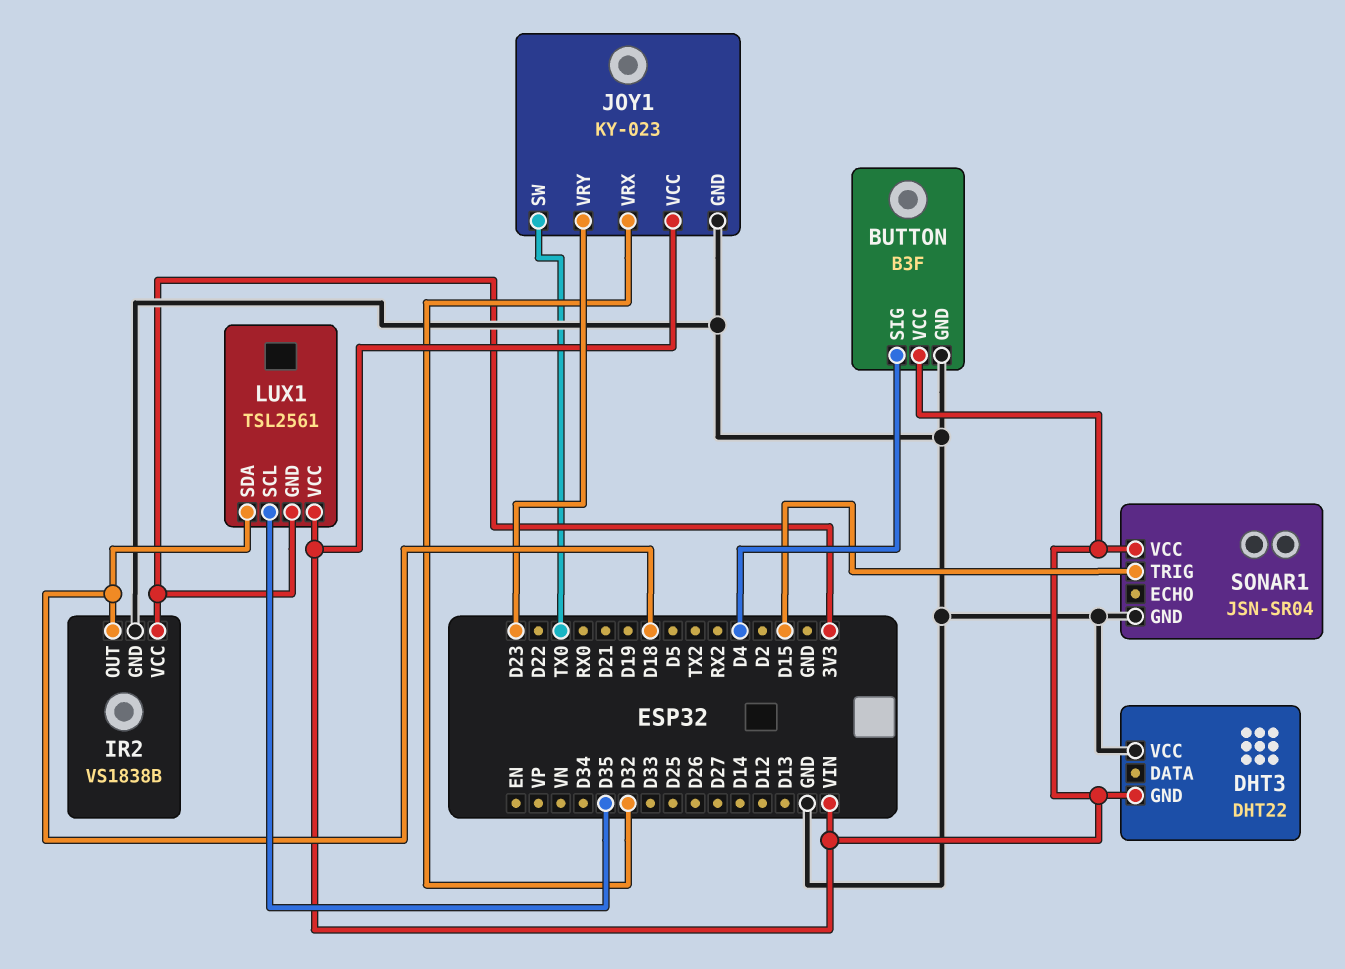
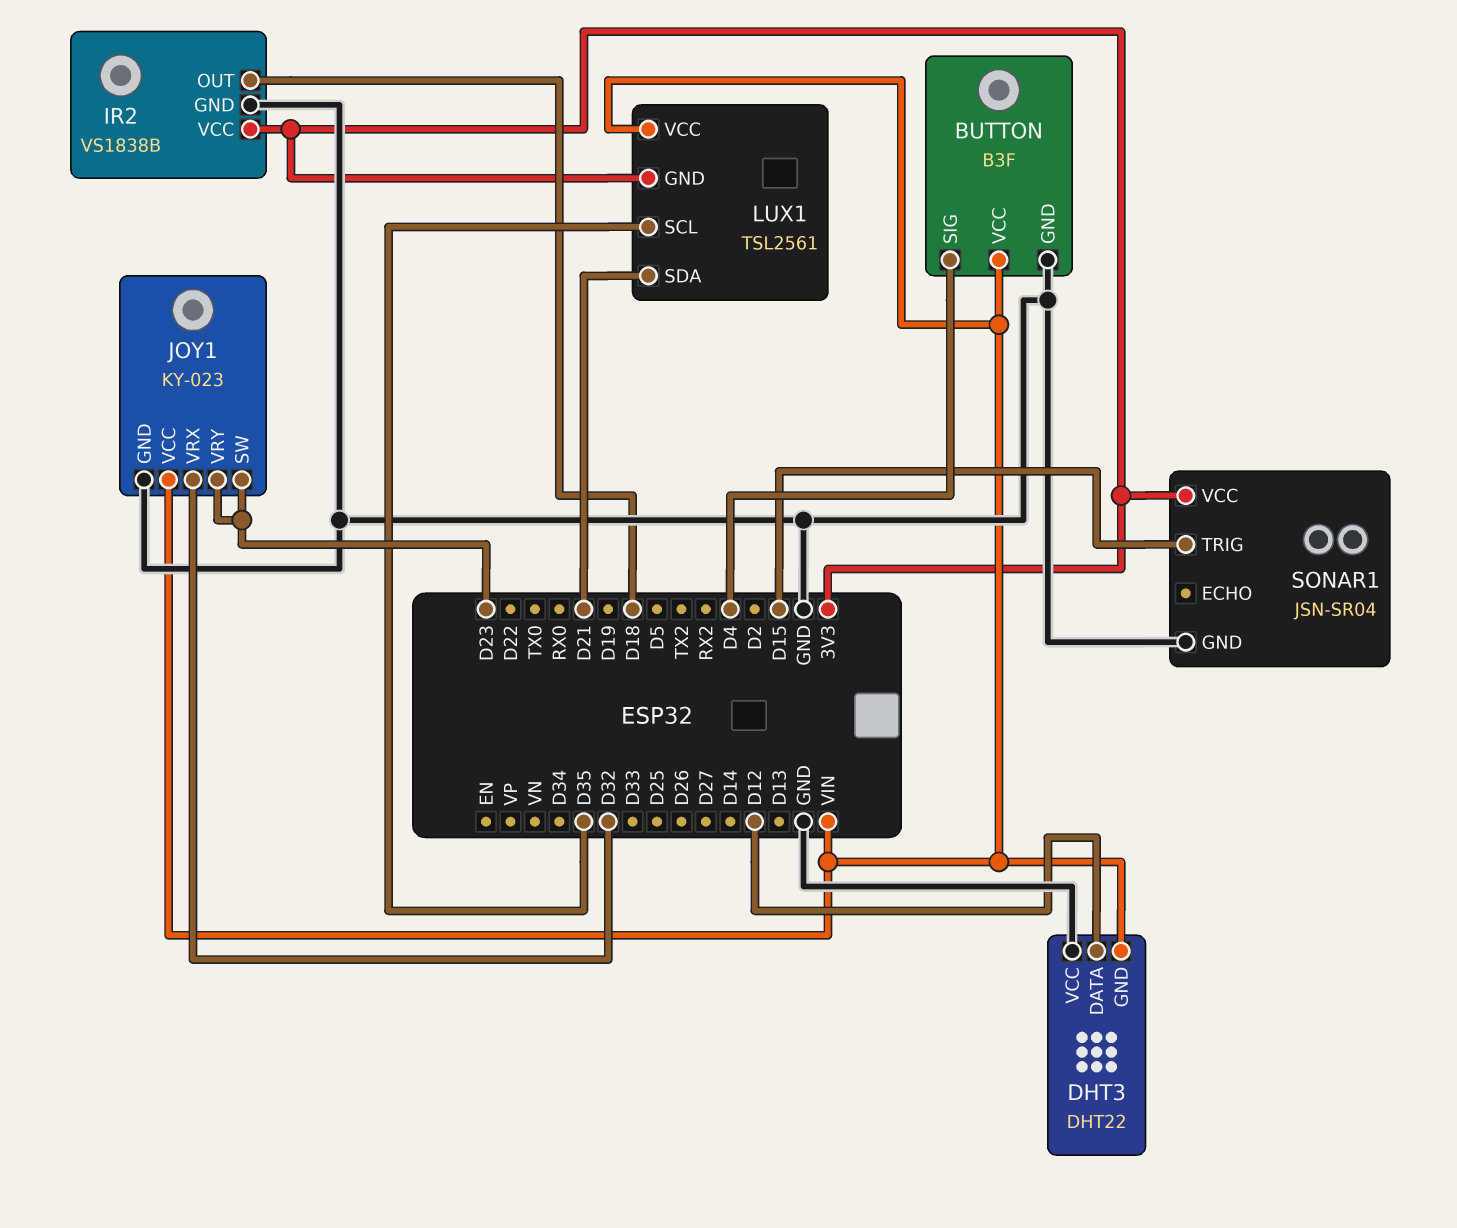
DHT3 pin DATA: none -> D12
JOY1 pin SW: TX0 -> D23
LUX1 pin SDA: D18 -> D21
SONAR1 pin VCC: VIN -> 3V3

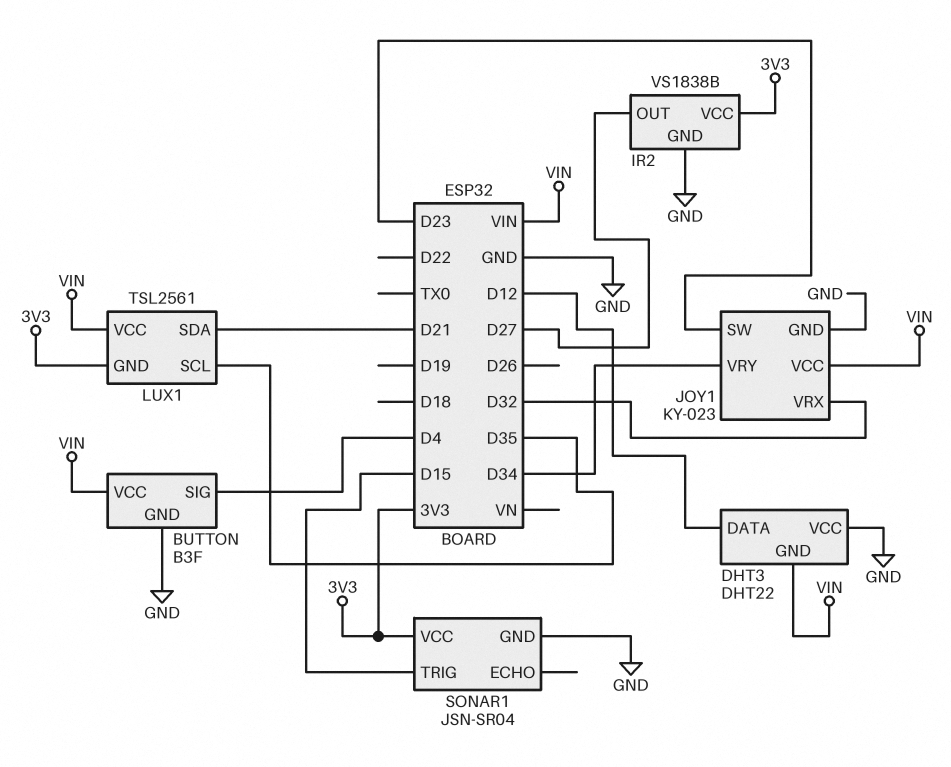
IR2 pin OUT: D18 -> D27
JOY1 pin VRY: D23 -> D34

